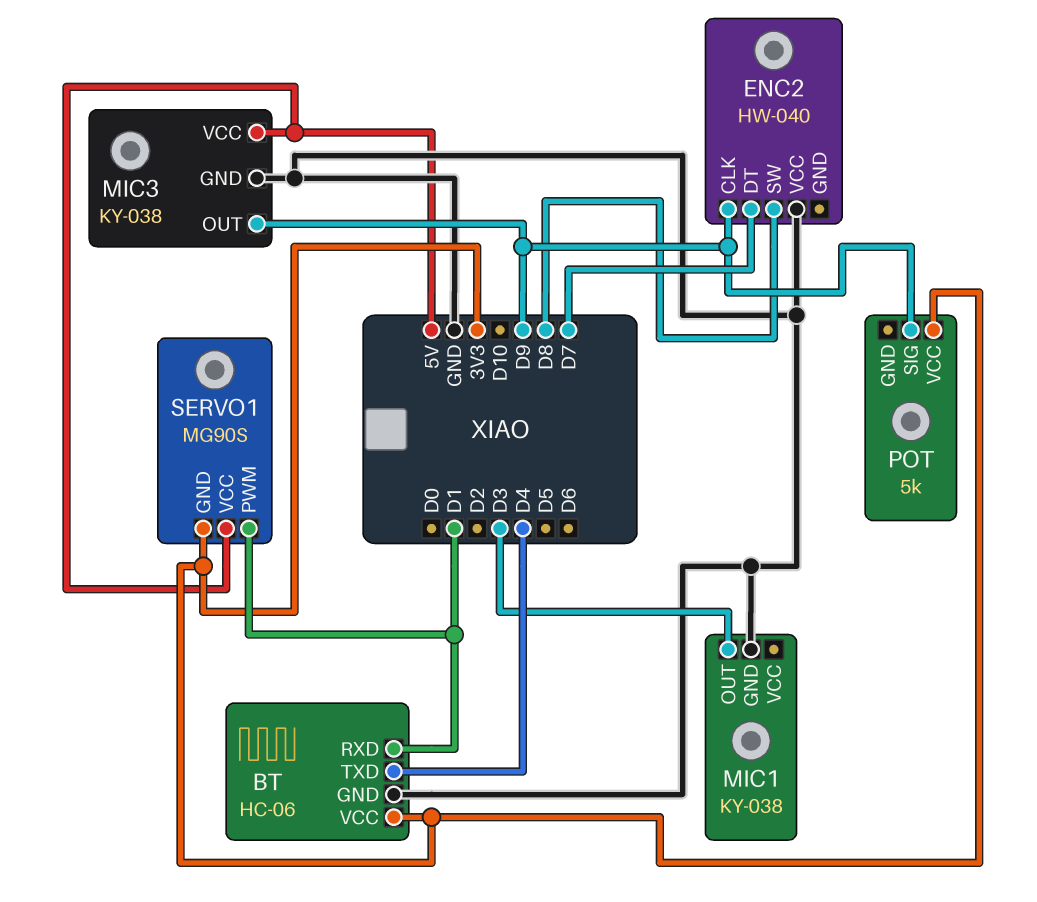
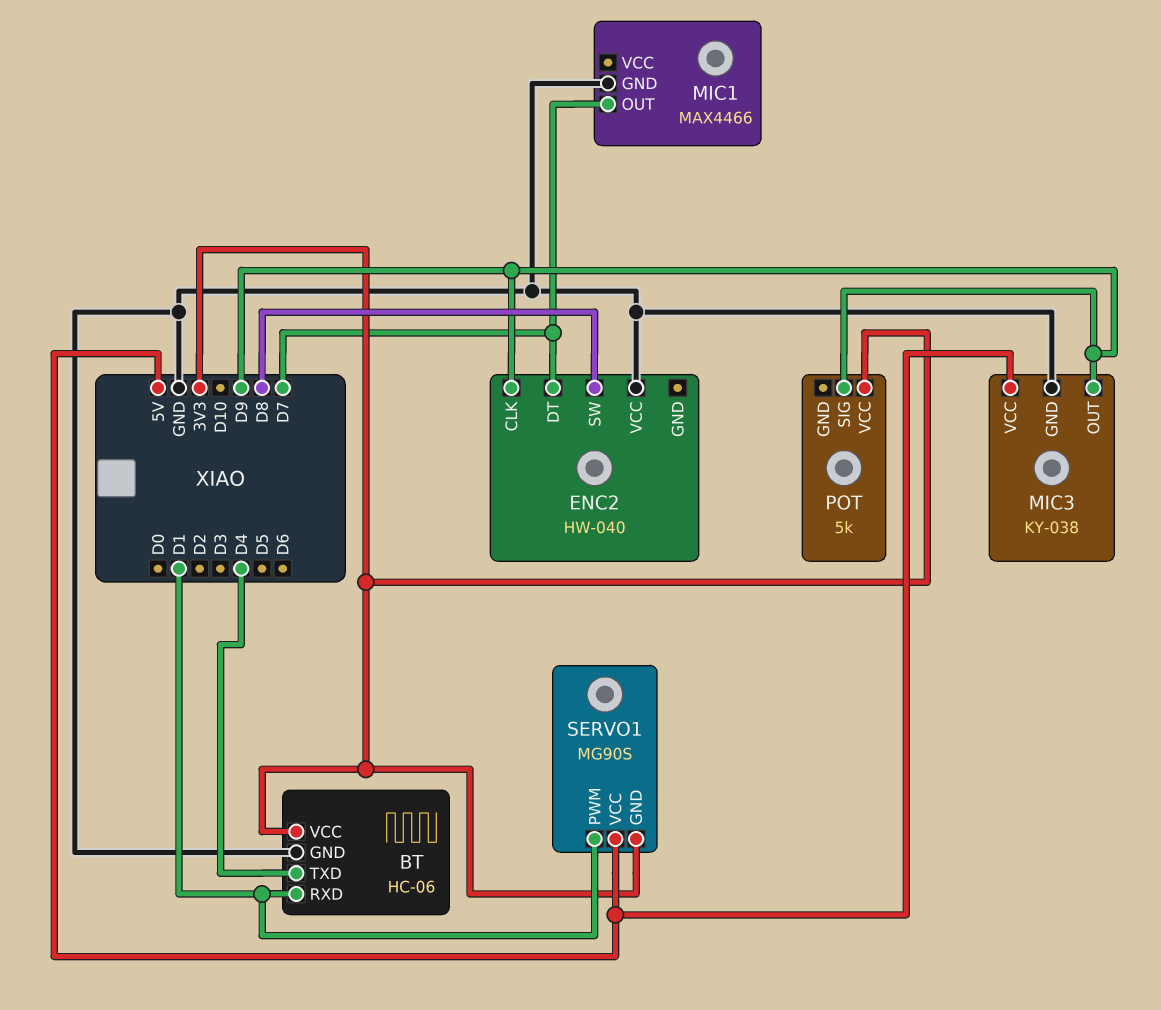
MIC1: KY-038 -> MAX4466
MIC1 pin OUT: D3 -> D7

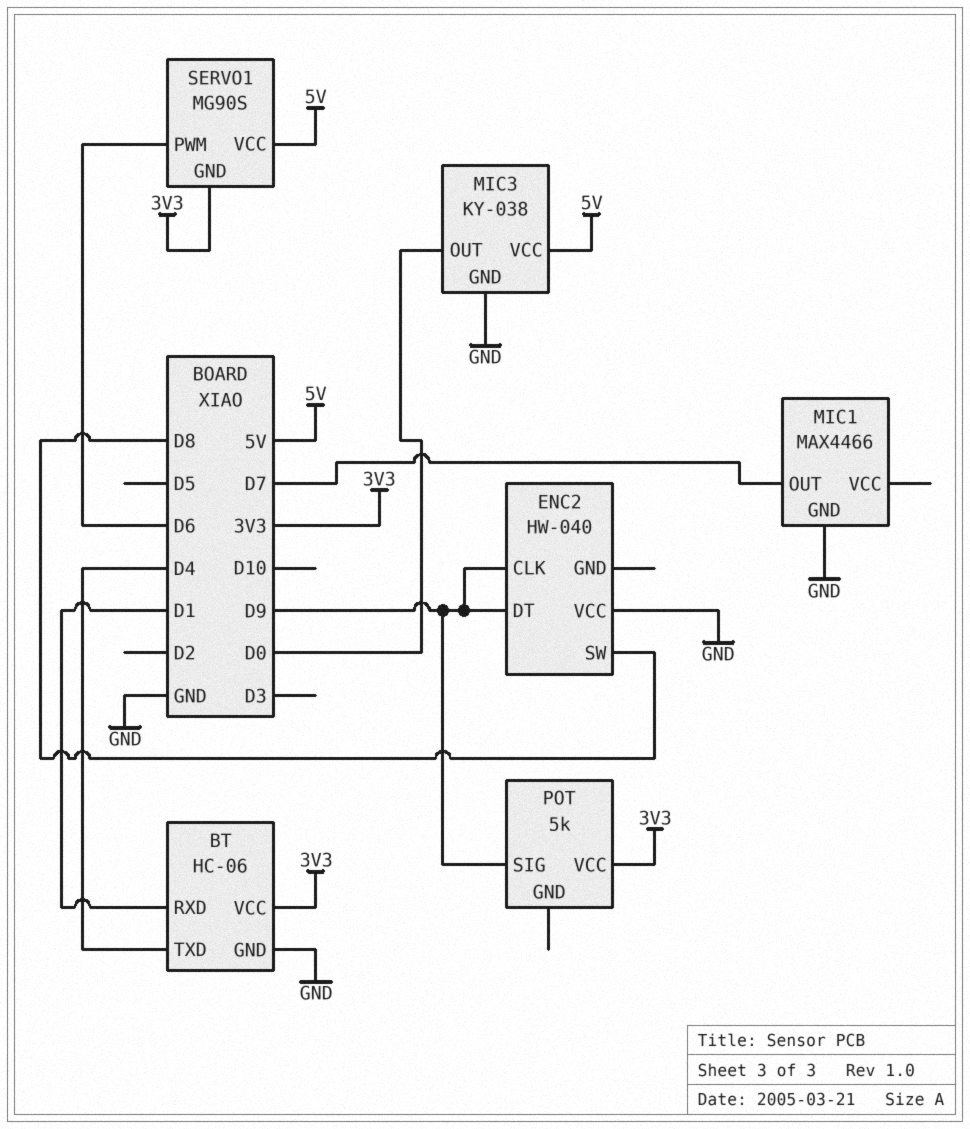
ENC2 pin DT: D7 -> D9
MIC3 pin OUT: D9 -> D0
SERVO1 pin PWM: D1 -> D6

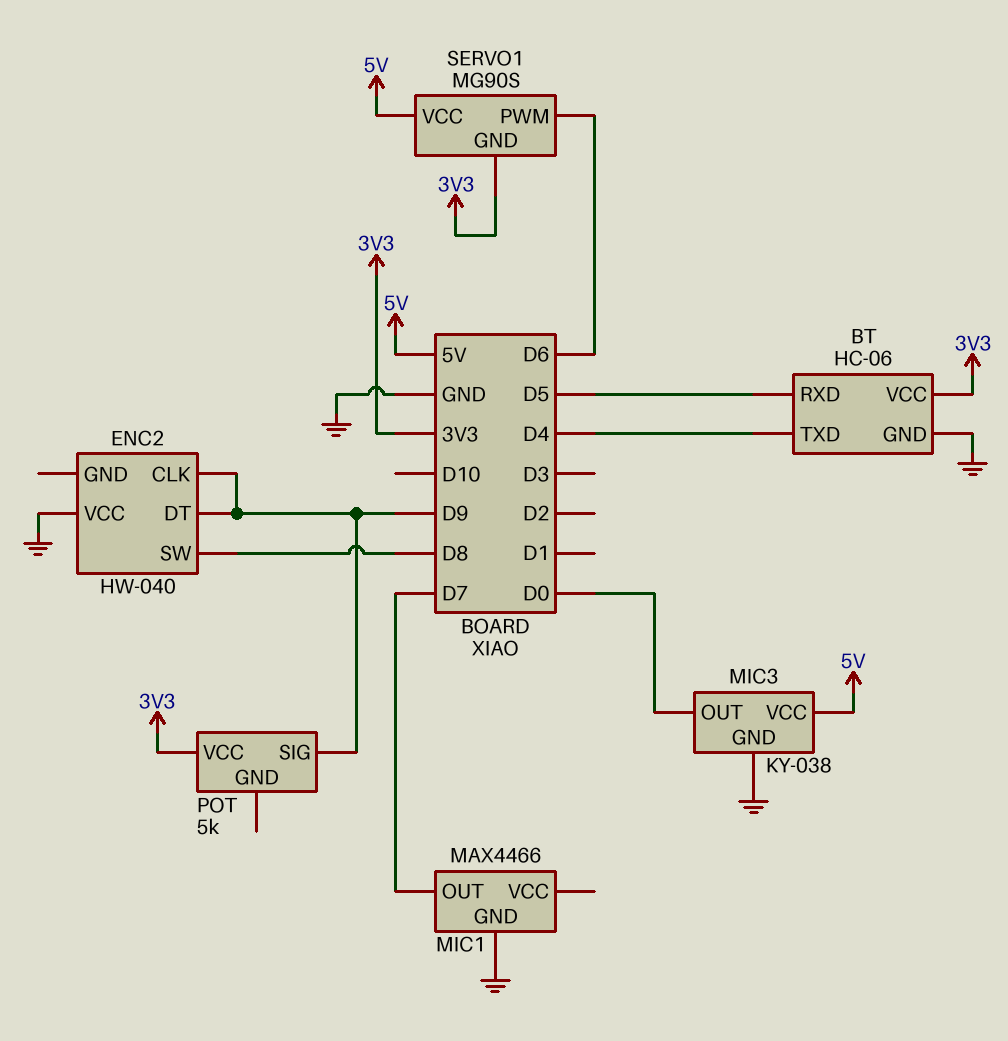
BT pin RXD: D1 -> D5

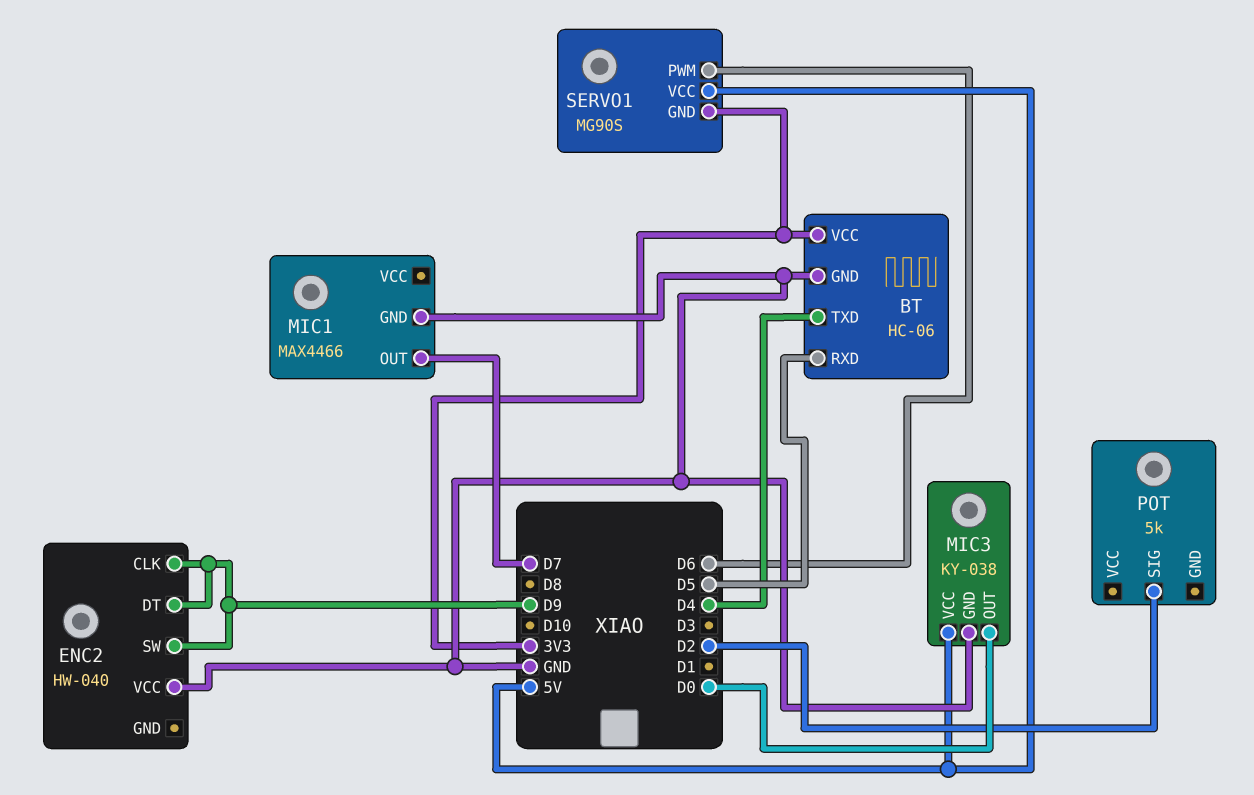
ENC2 pin SW: D8 -> D9
POT pin SIG: D9 -> D2
POT pin VCC: 3V3 -> none

